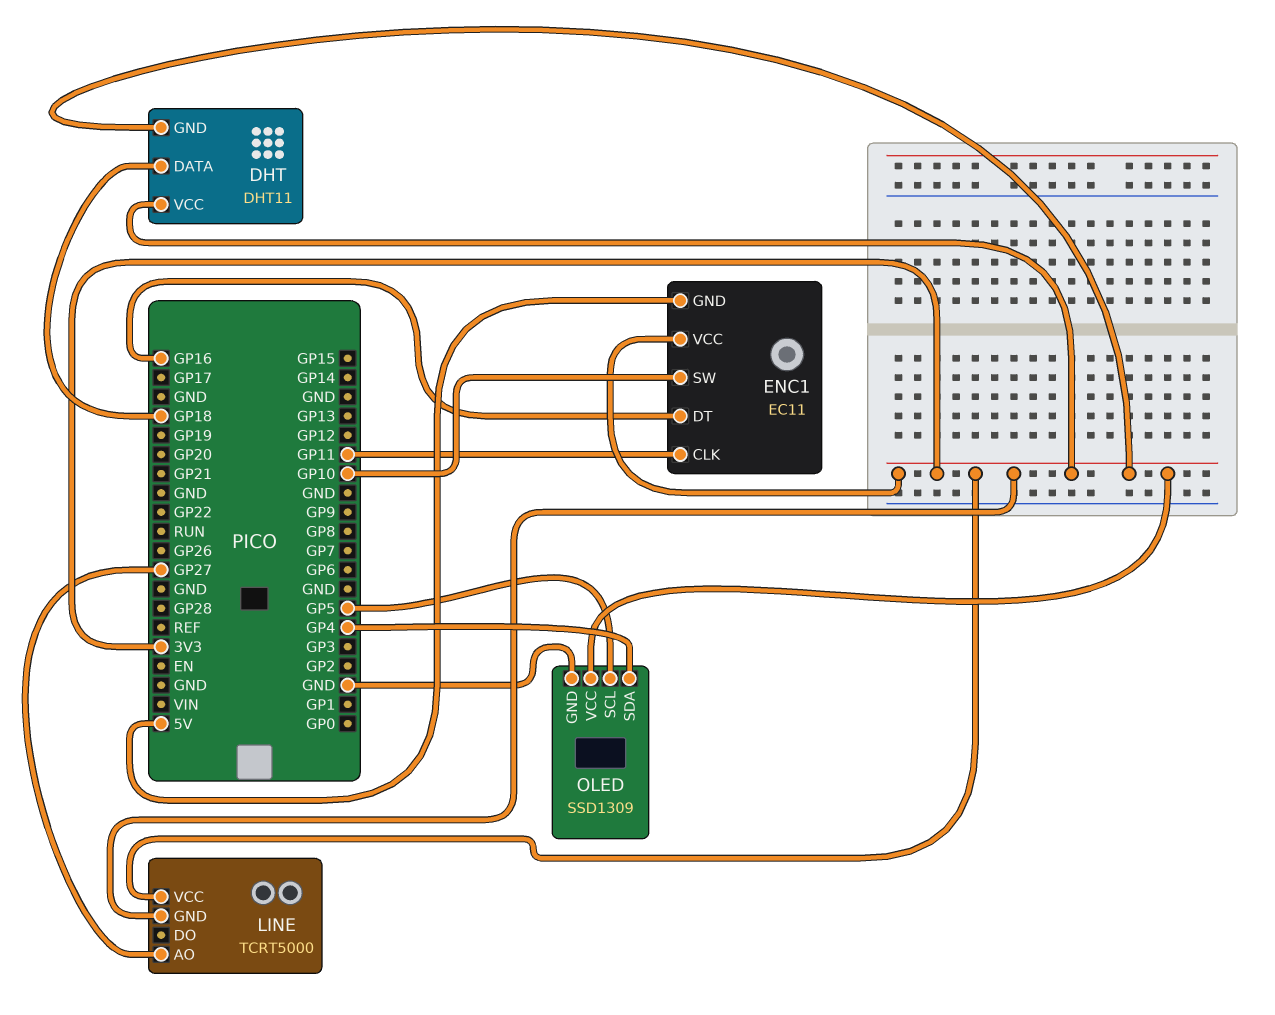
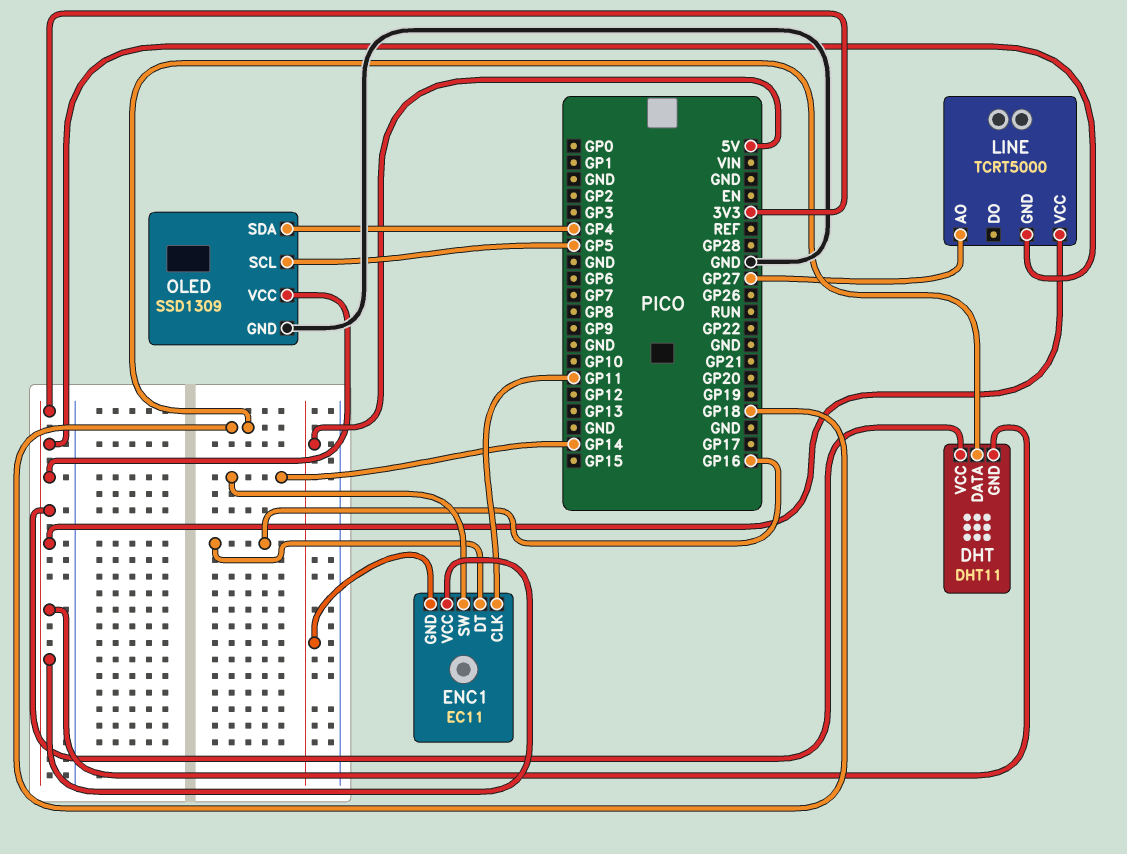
ENC1 pin SW: GP10 -> GP14

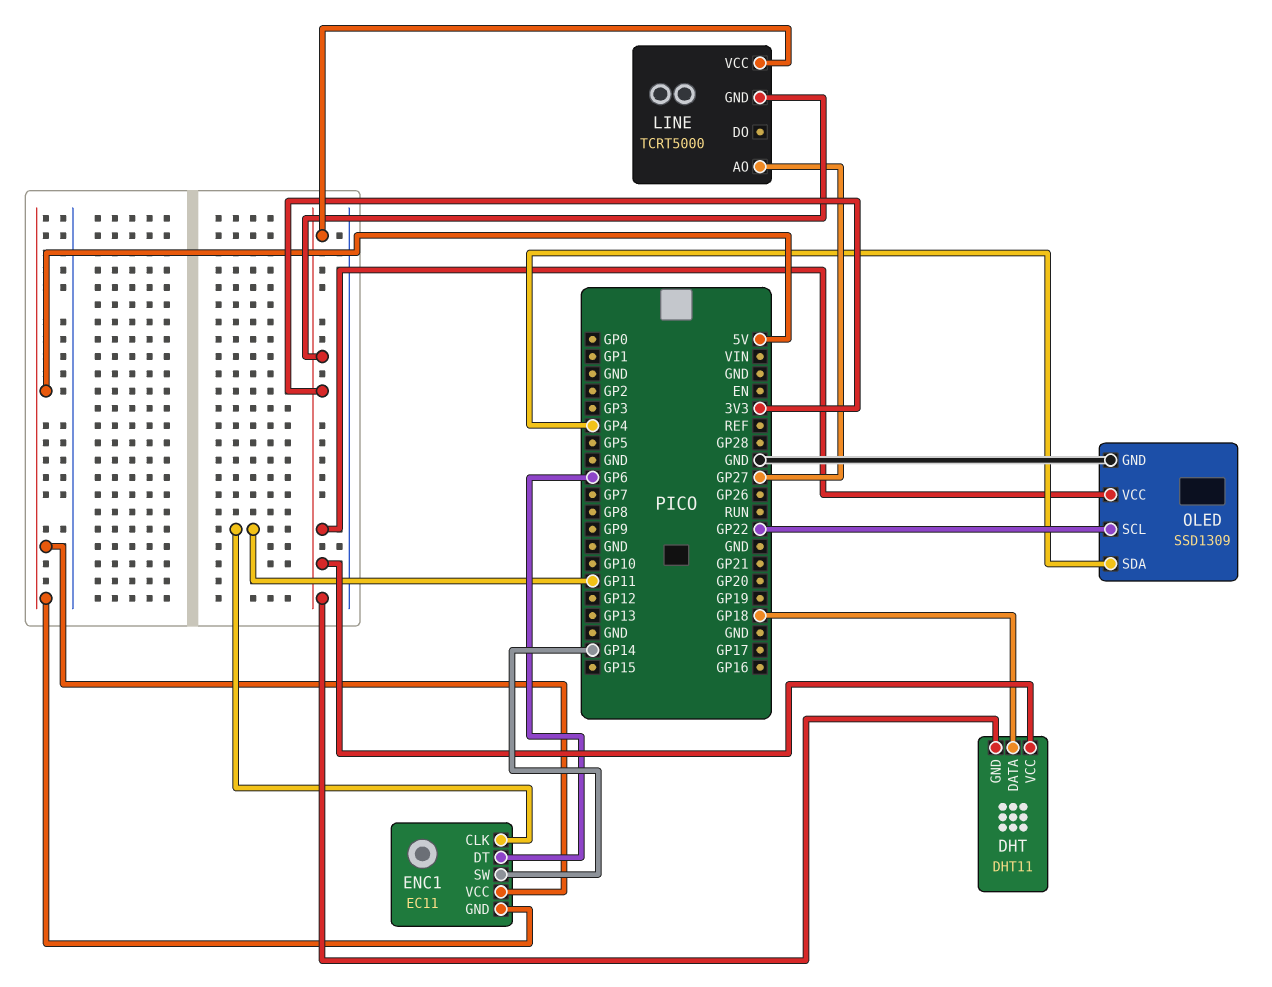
ENC1 pin DT: GP16 -> GP6
ENC1 pin VCC: 3V3 -> 5V
OLED pin SCL: GP5 -> GP22

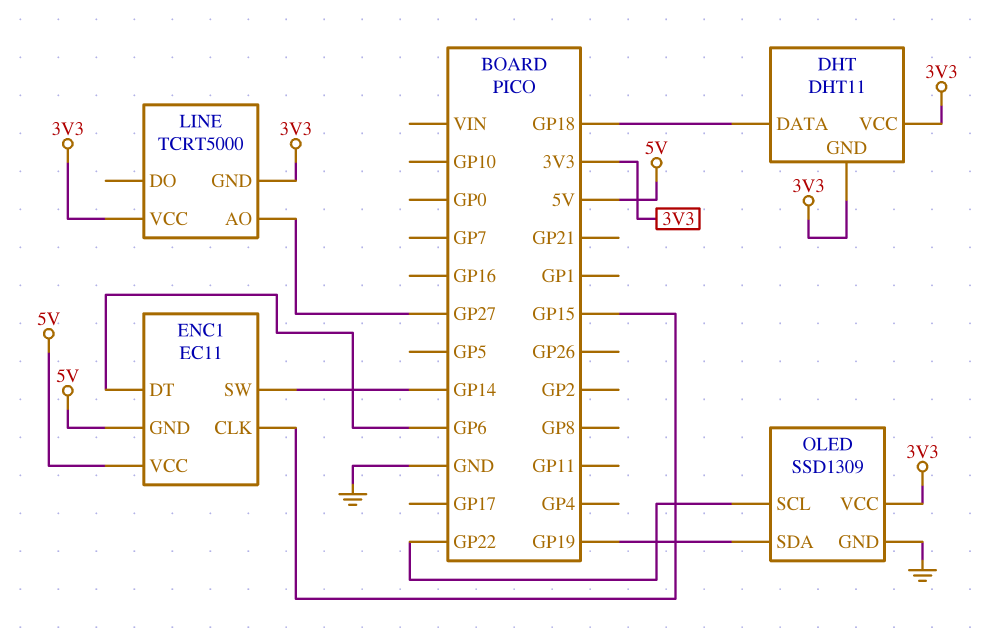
ENC1 pin CLK: GP11 -> GP15
OLED pin SDA: GP4 -> GP19

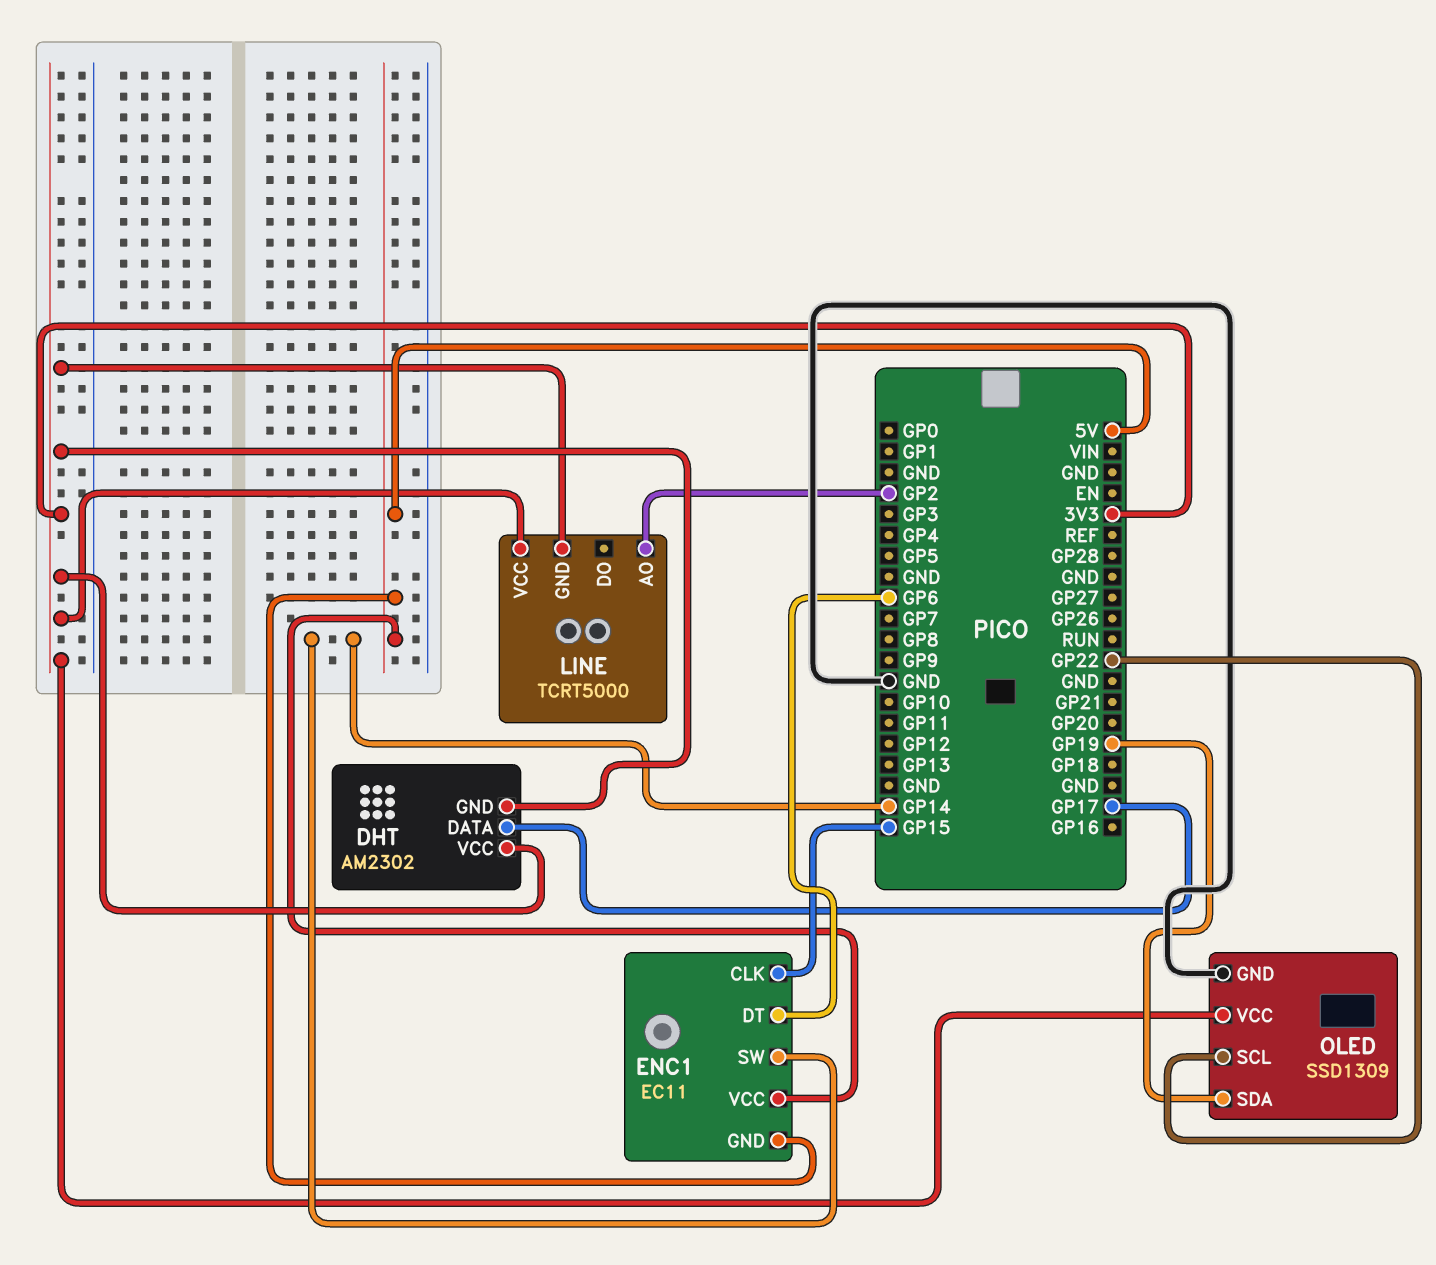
DHT: DHT11 -> AM2302
DHT pin DATA: GP18 -> GP17
LINE pin AO: GP27 -> GP2

